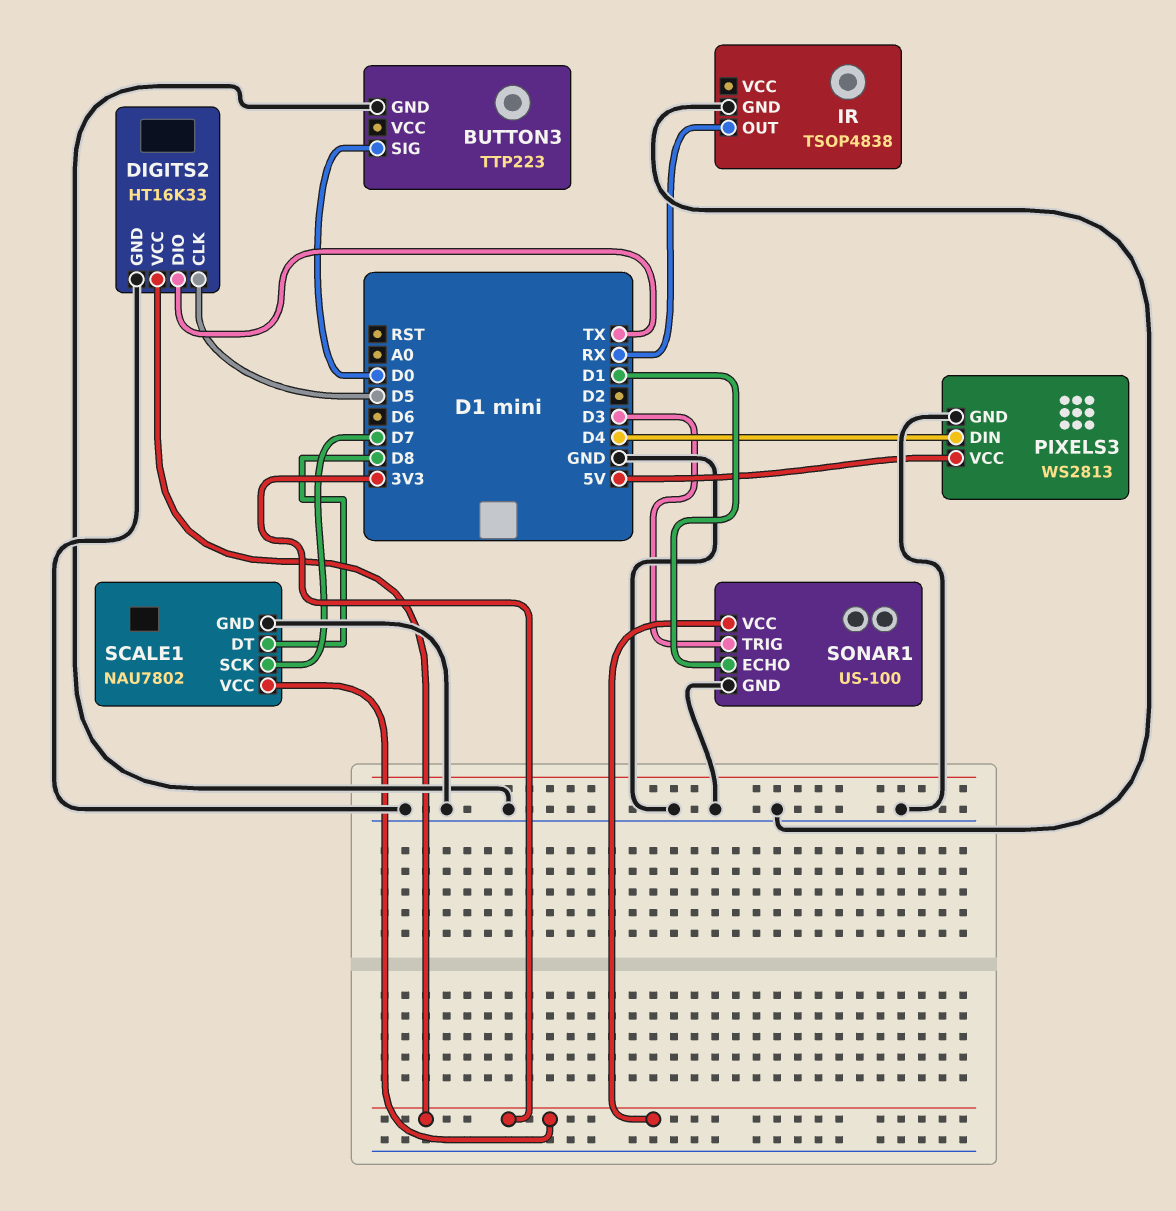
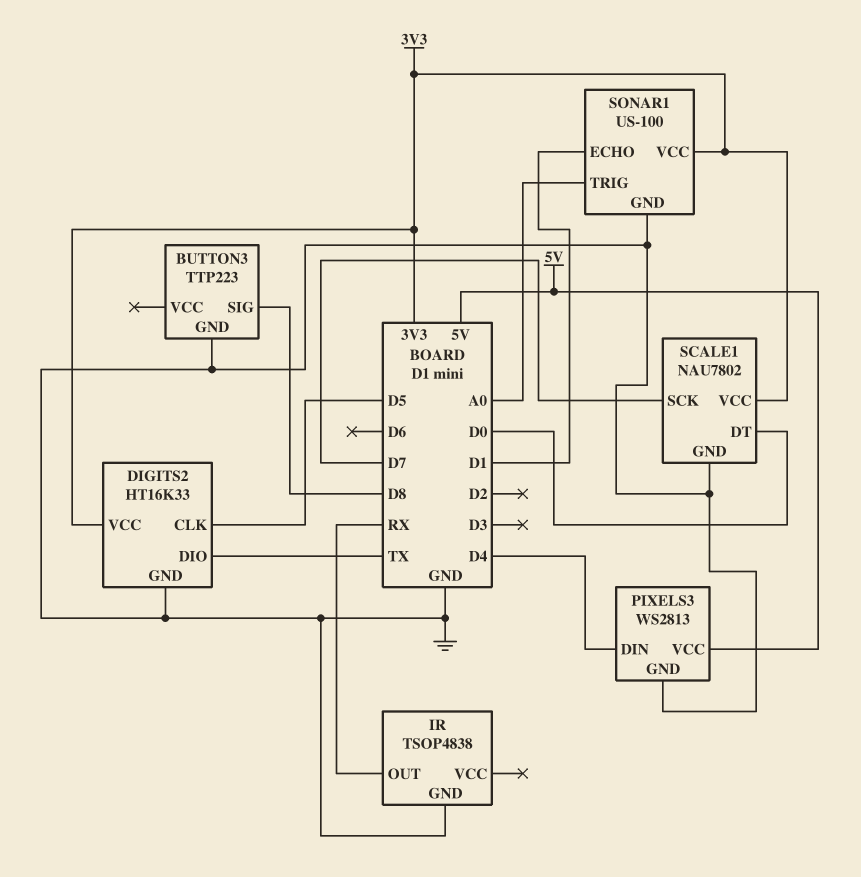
BUTTON3 pin SIG: D0 -> D8
SCALE1 pin DT: D8 -> D0
SONAR1 pin TRIG: D3 -> A0

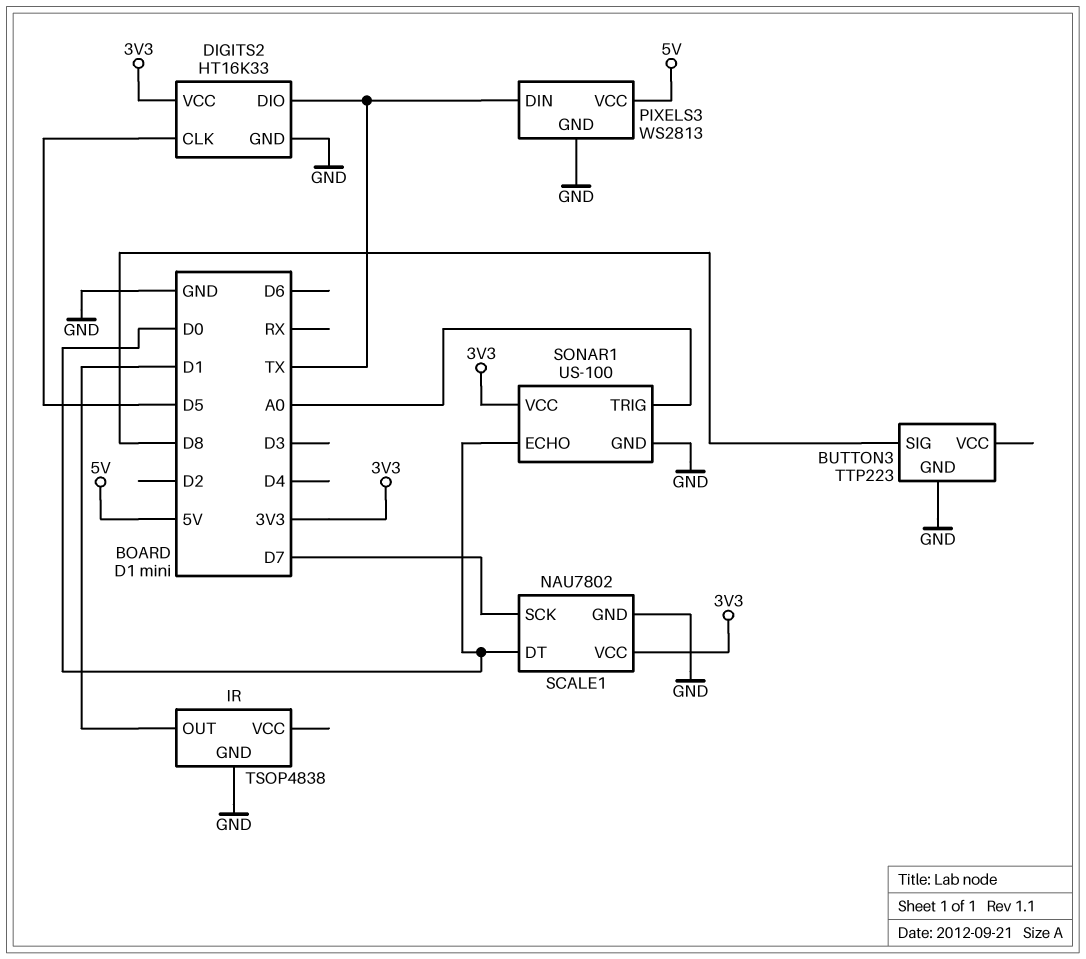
IR pin OUT: RX -> D1
PIXELS3 pin DIN: D4 -> TX
SONAR1 pin ECHO: D1 -> D0

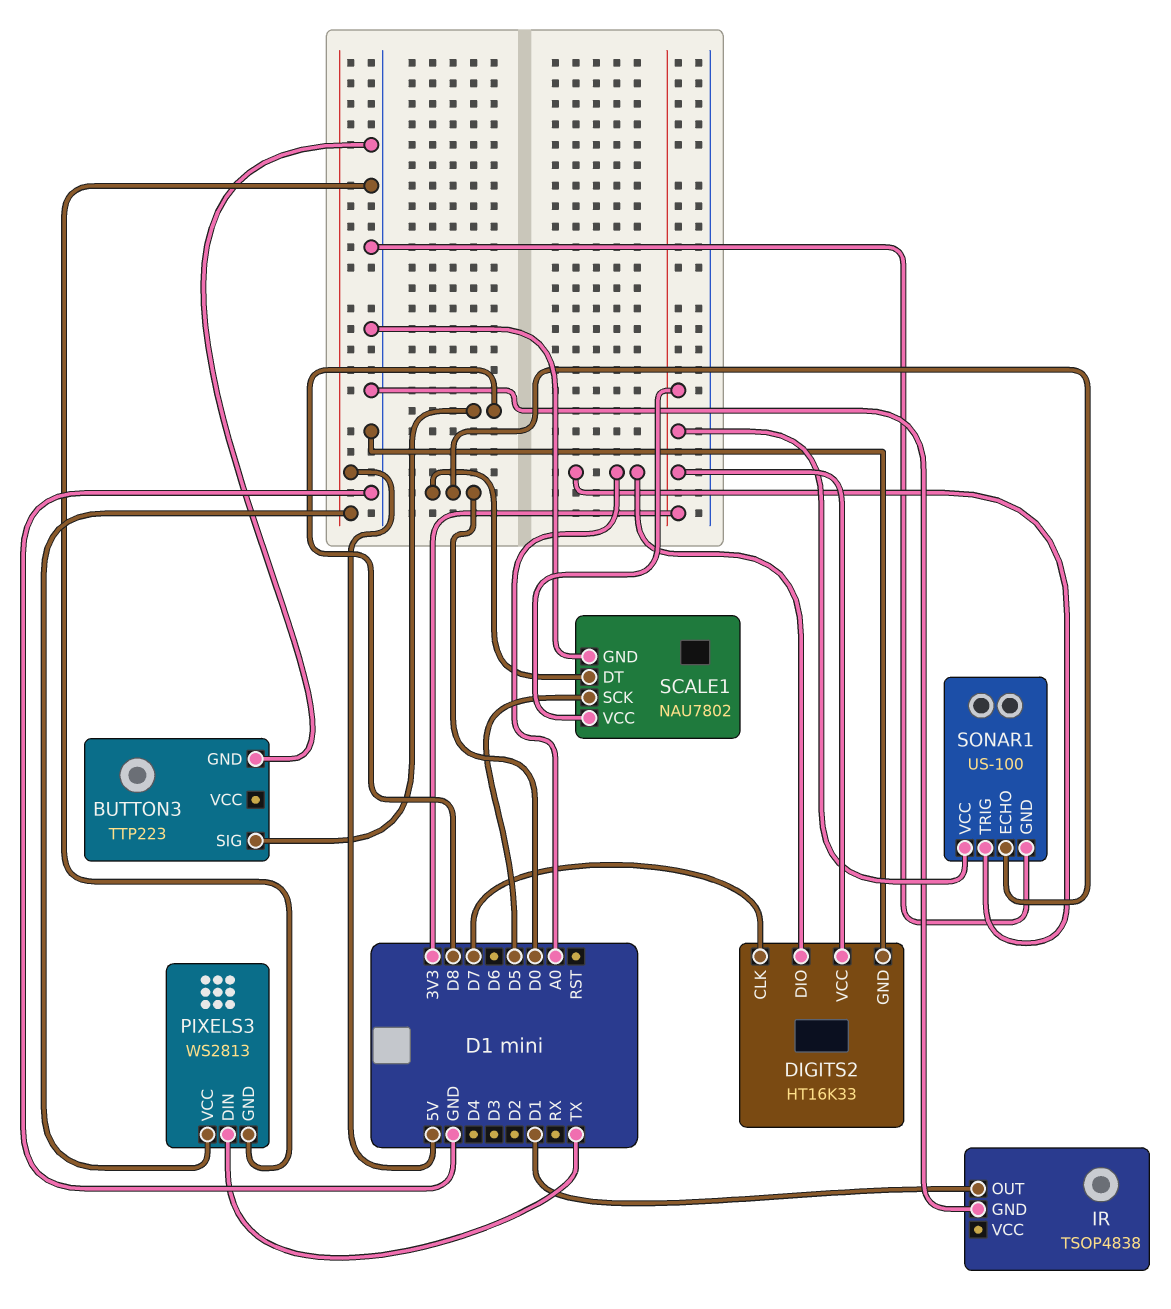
DIGITS2 pin CLK: D5 -> D7
DIGITS2 pin DIO: TX -> A0
SCALE1 pin SCK: D7 -> D5

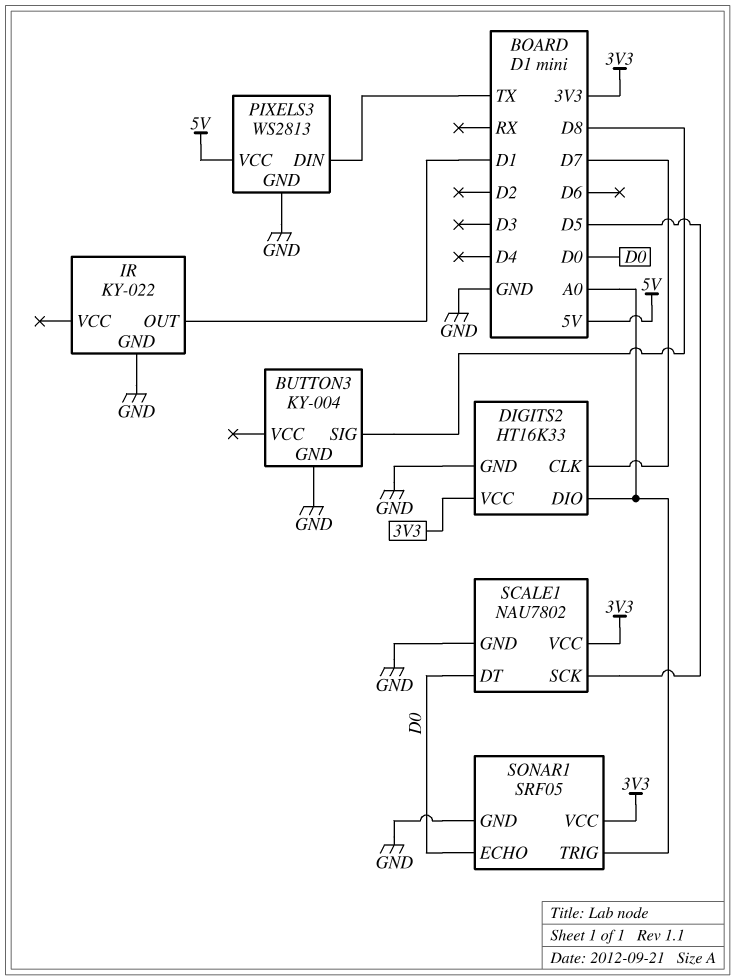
BUTTON3: TTP223 -> KY-004
IR: TSOP4838 -> KY-022
SONAR1: US-100 -> SRF05

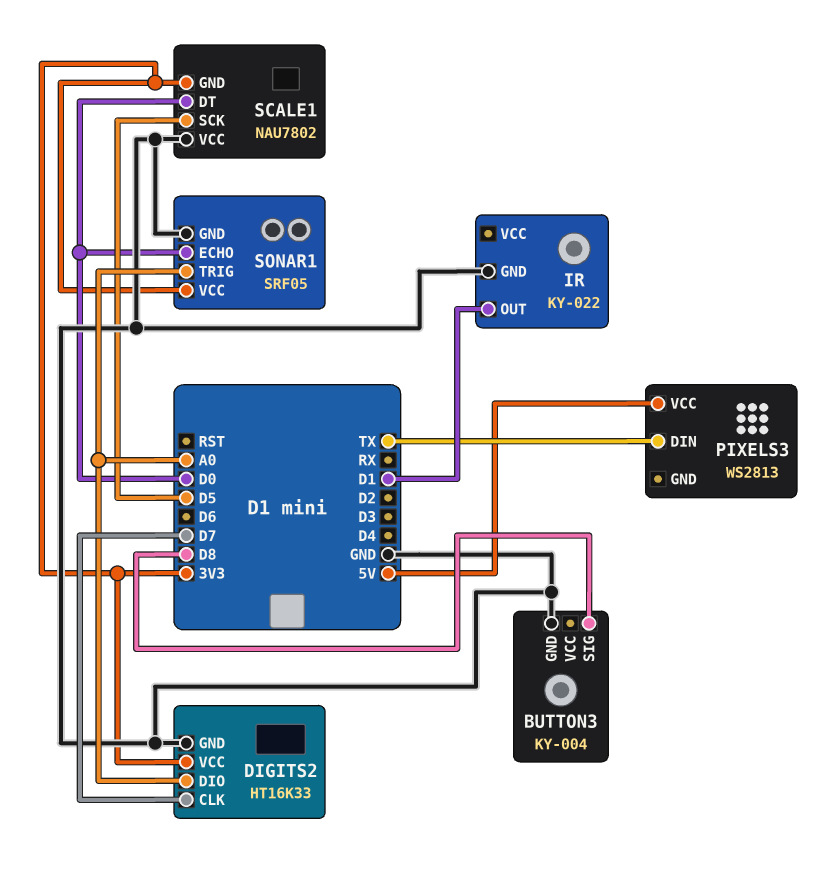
PIXELS3 pin GND: GND -> none
SCALE1 pin GND: GND -> 3V3
SCALE1 pin VCC: 3V3 -> GND

